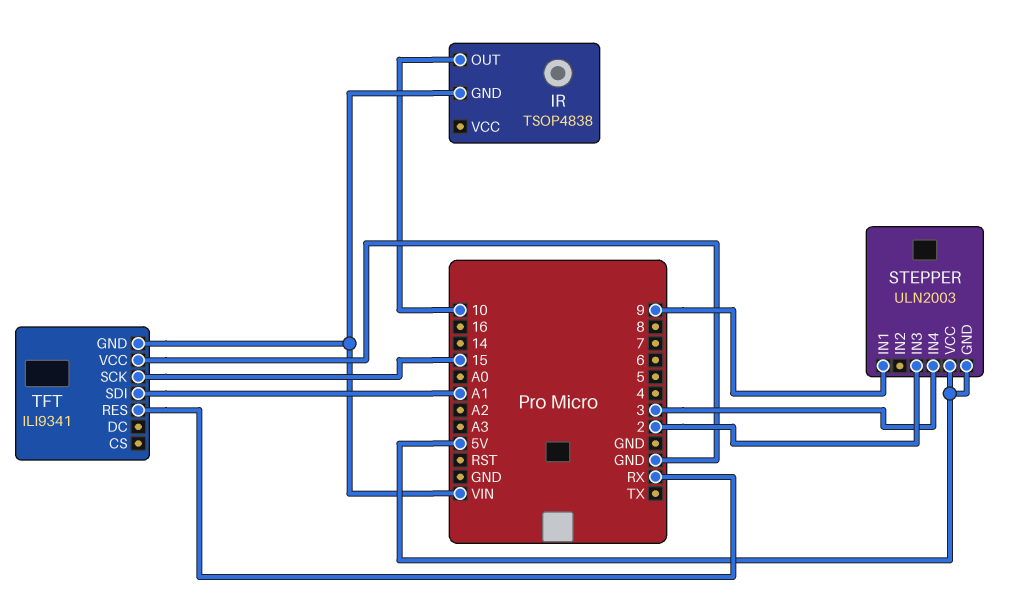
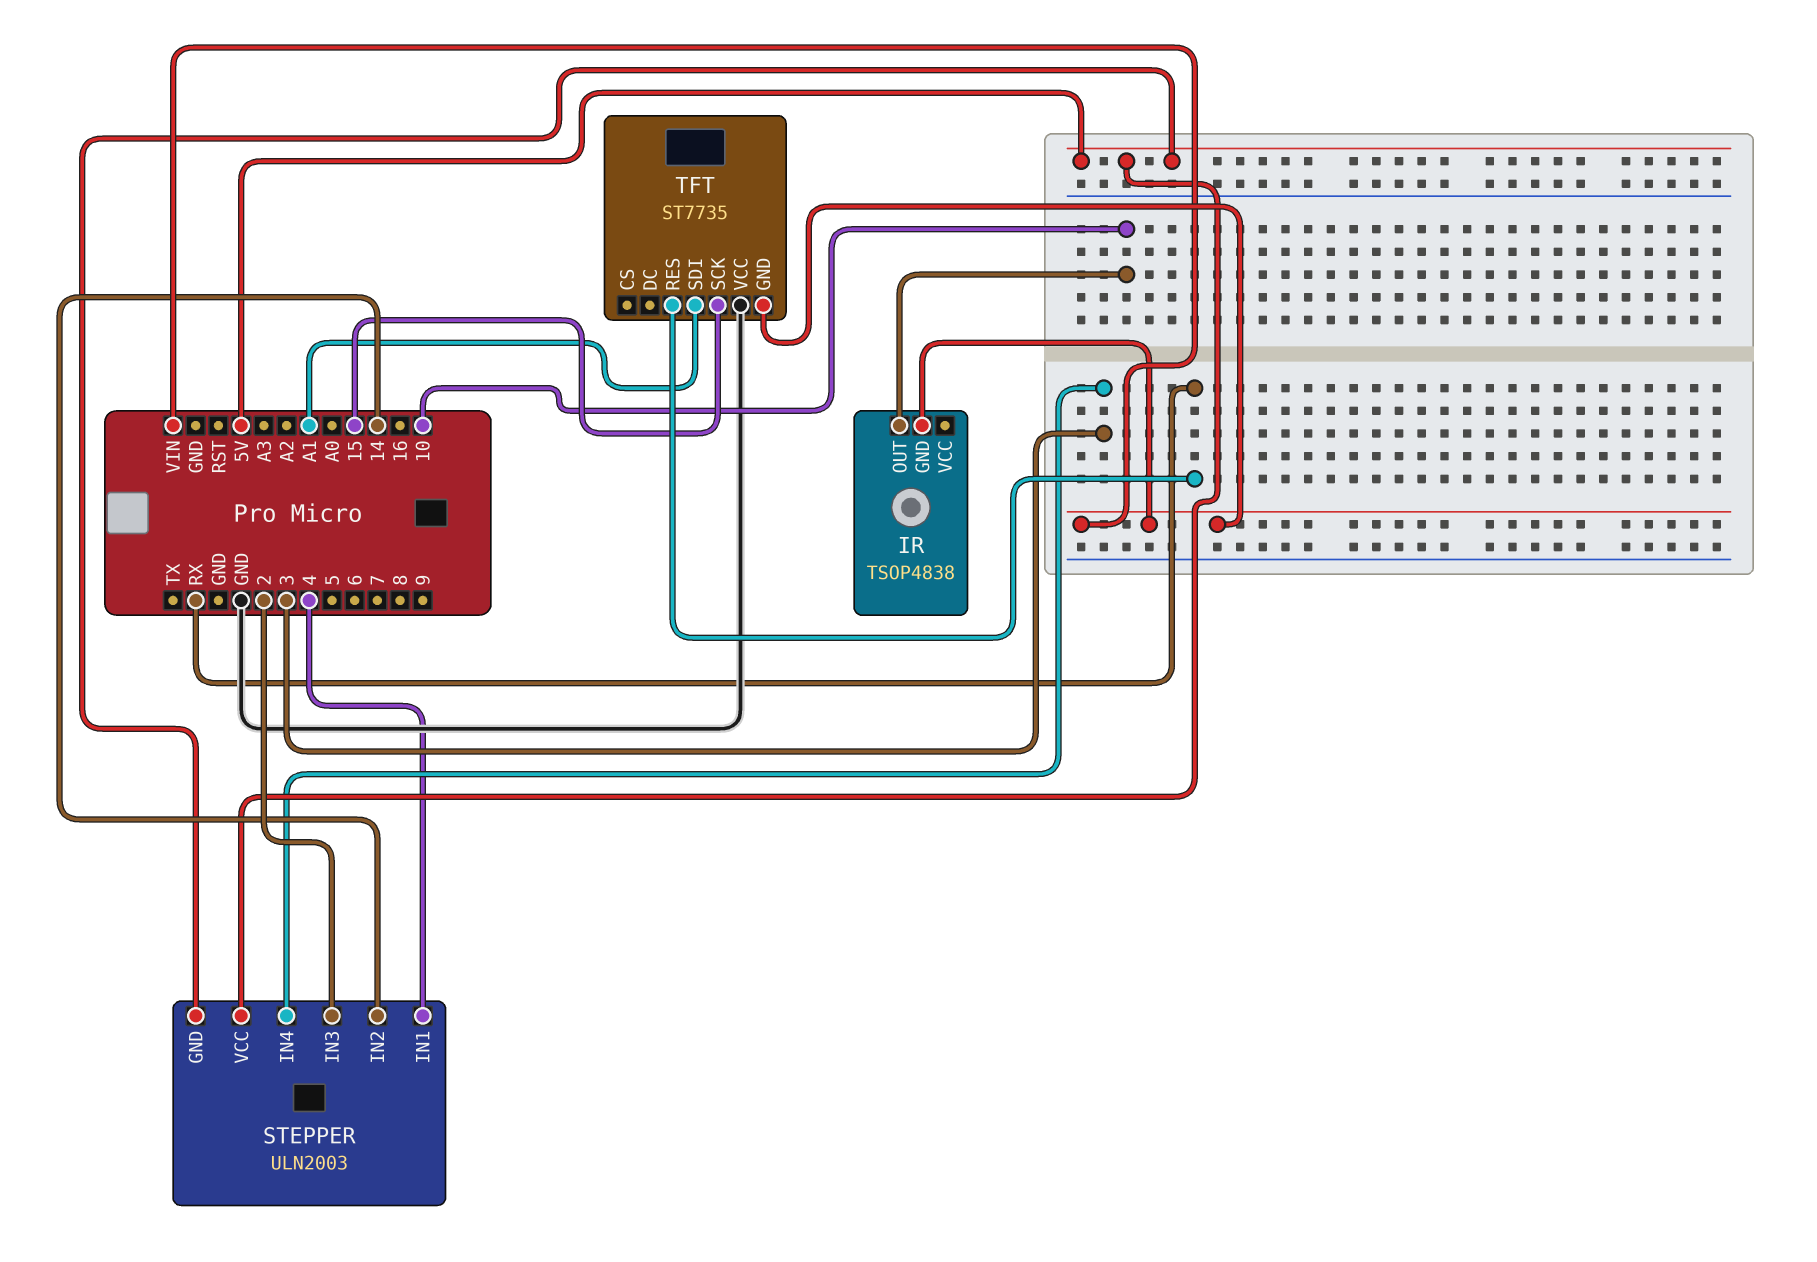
STEPPER pin IN1: 9 -> 4
STEPPER pin IN2: none -> 14
TFT: ILI9341 -> ST7735

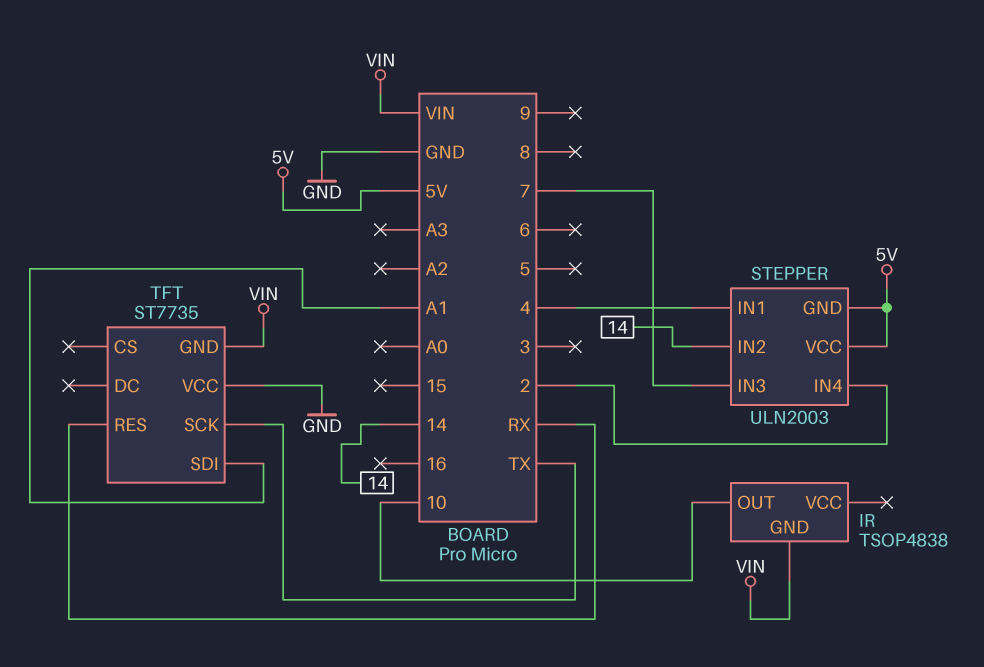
STEPPER pin IN3: 2 -> 7
STEPPER pin IN4: 3 -> 2
TFT pin SCK: 15 -> TX

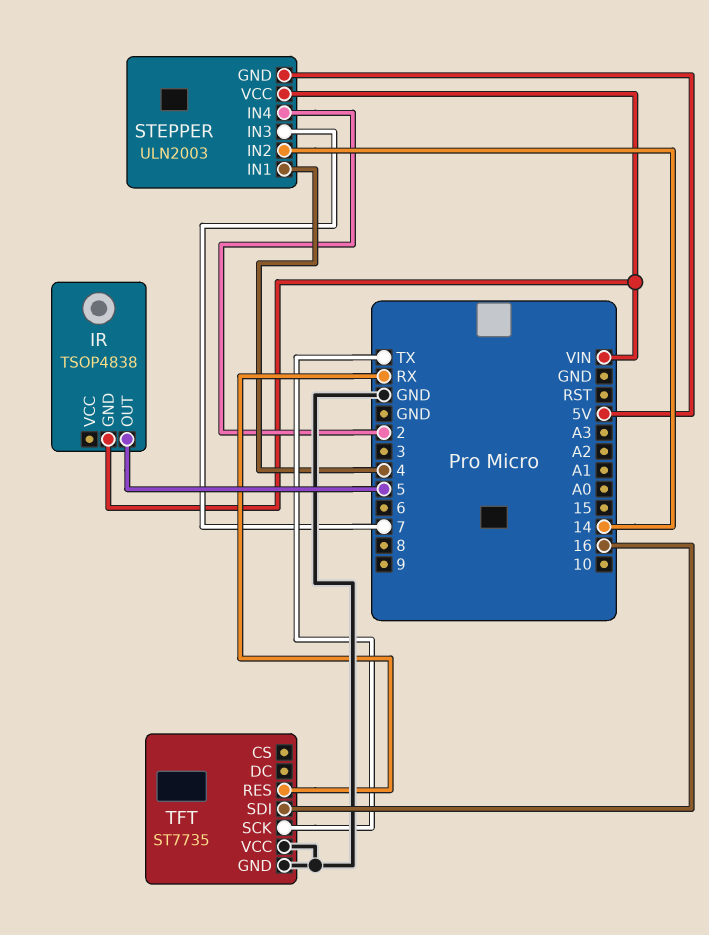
IR pin OUT: 10 -> 5
STEPPER pin VCC: 5V -> VIN
TFT pin GND: VIN -> GND
TFT pin SDI: A1 -> 16

